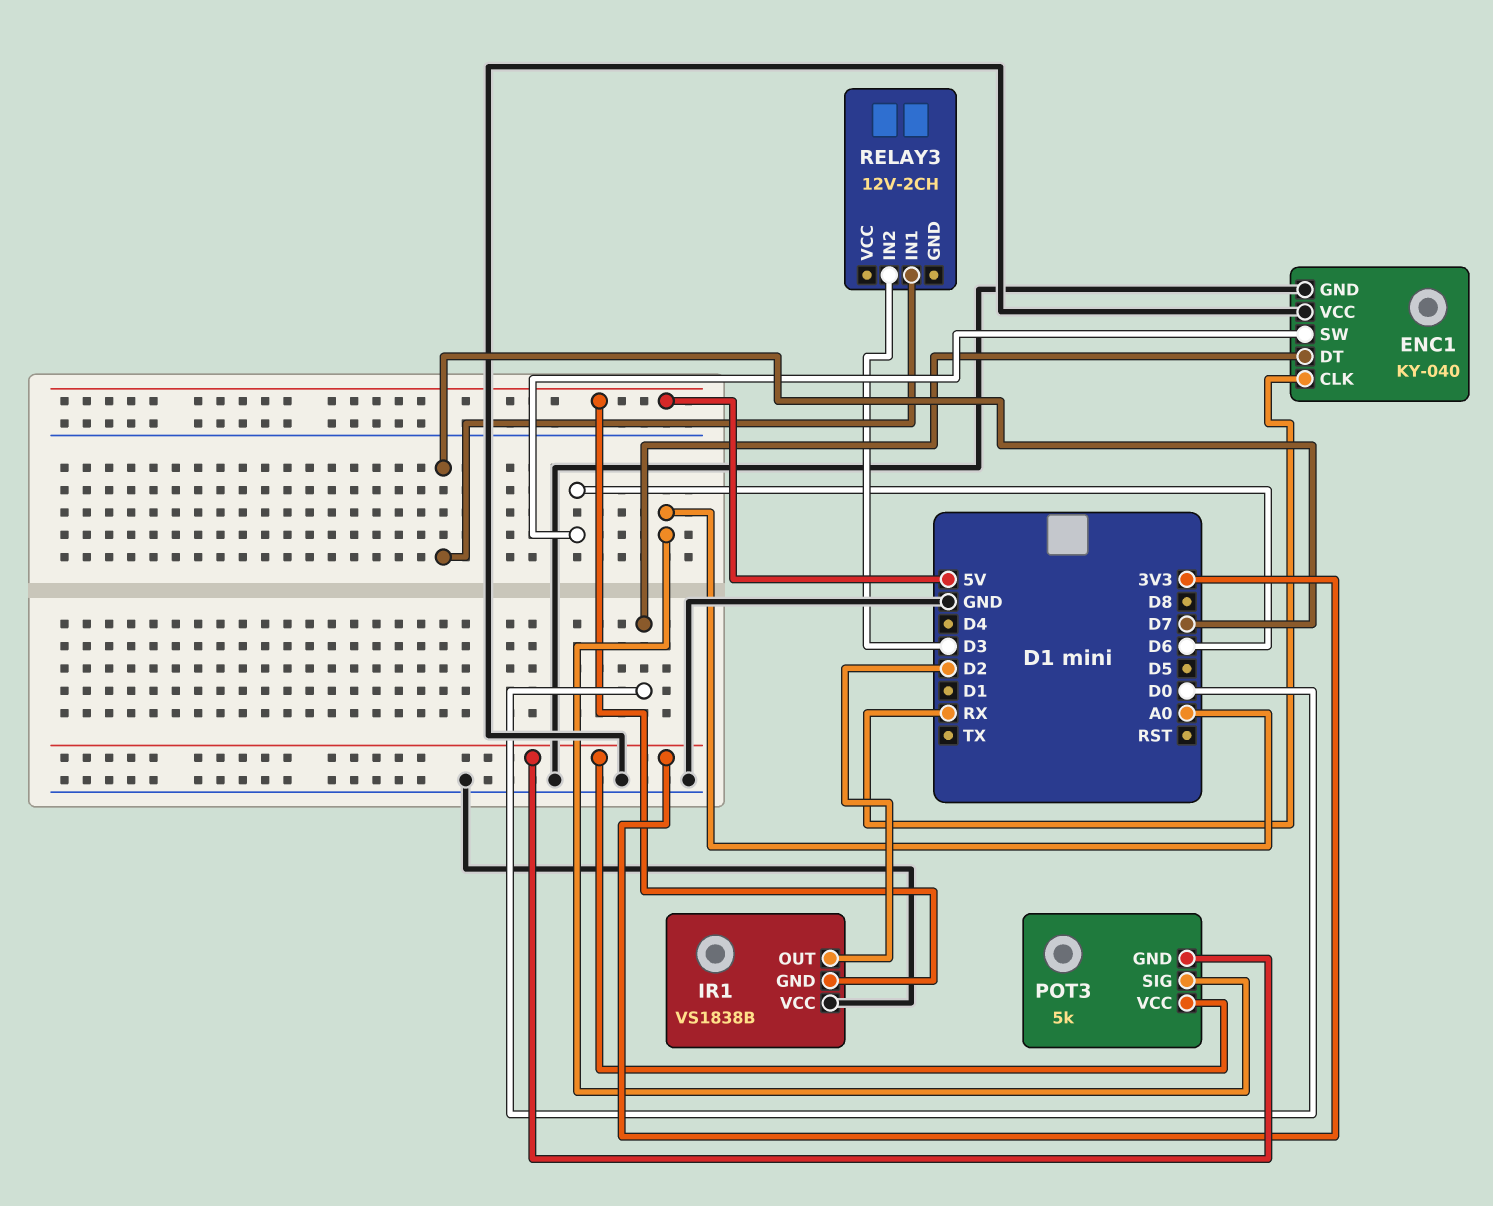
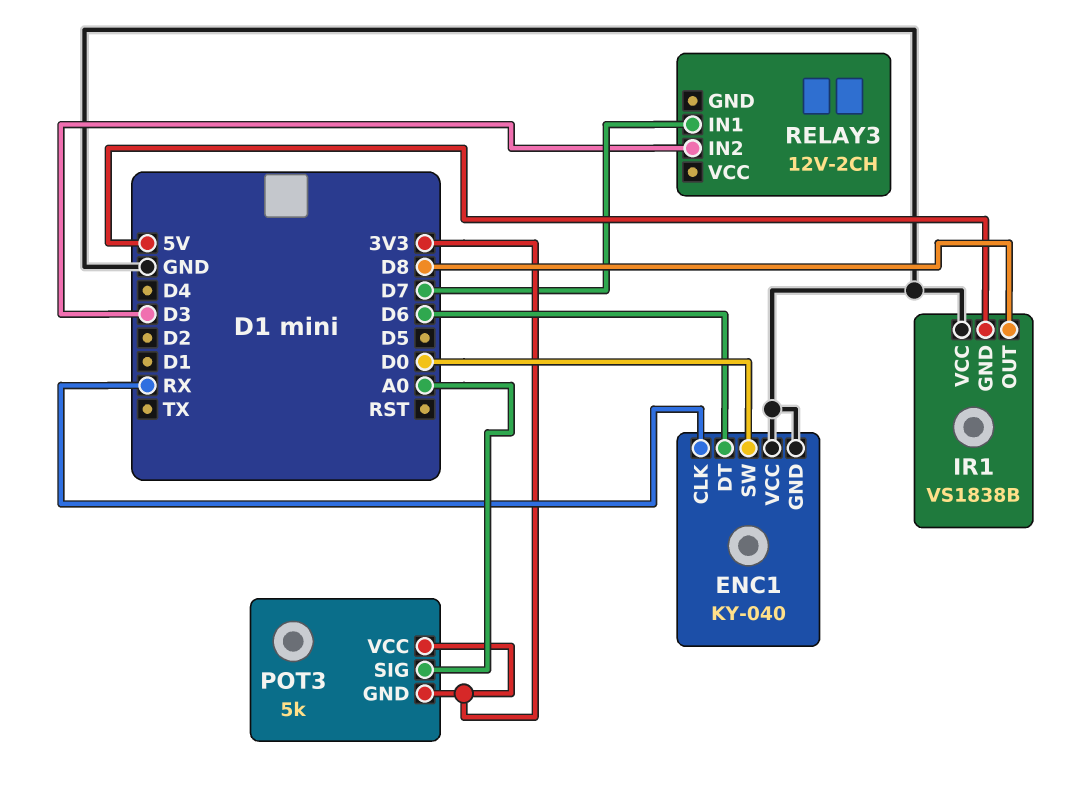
ENC1 pin DT: D0 -> D6
ENC1 pin SW: D6 -> D0
IR1 pin OUT: D2 -> D8

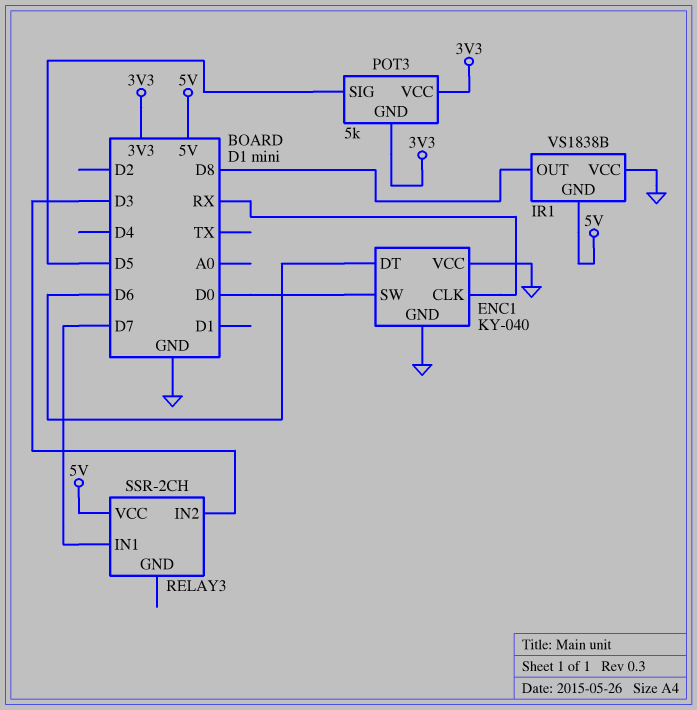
POT3 pin SIG: A0 -> D5
RELAY3: 12V-2CH -> SSR-2CH
RELAY3 pin VCC: none -> 5V

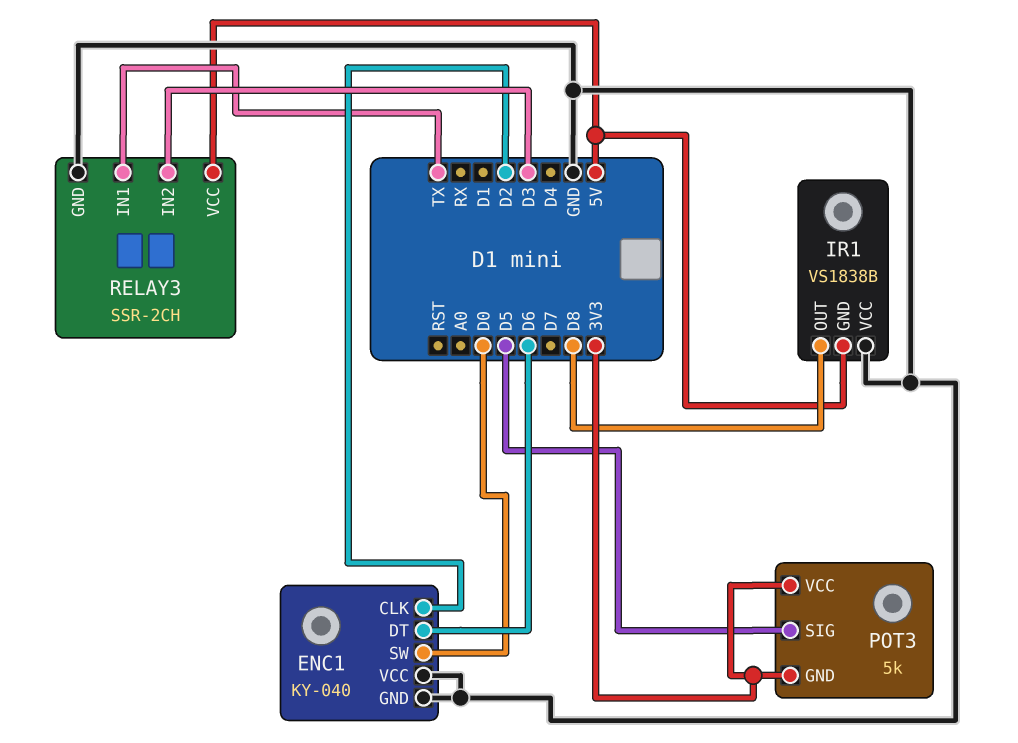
ENC1 pin CLK: RX -> D2
RELAY3 pin GND: none -> GND
RELAY3 pin IN1: D7 -> TX

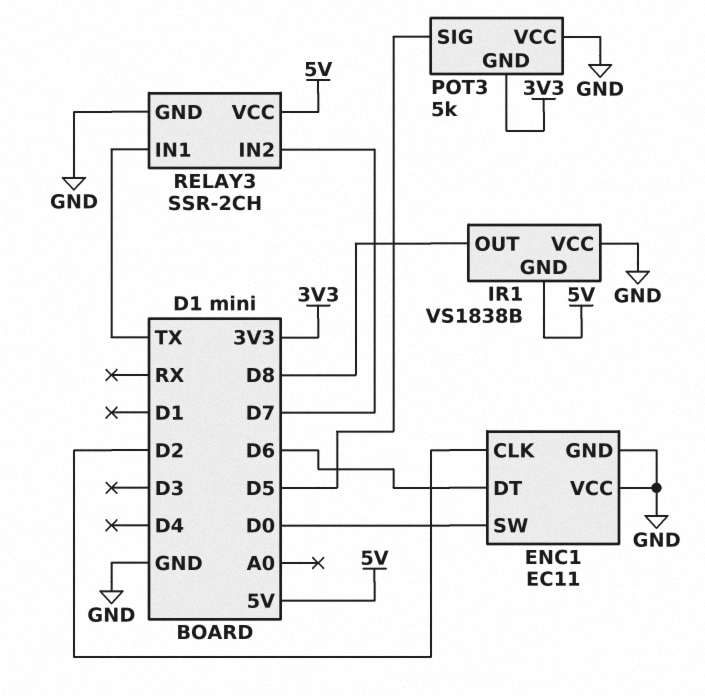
ENC1: KY-040 -> EC11
POT3 pin VCC: 3V3 -> GND
RELAY3 pin IN2: D3 -> D7

